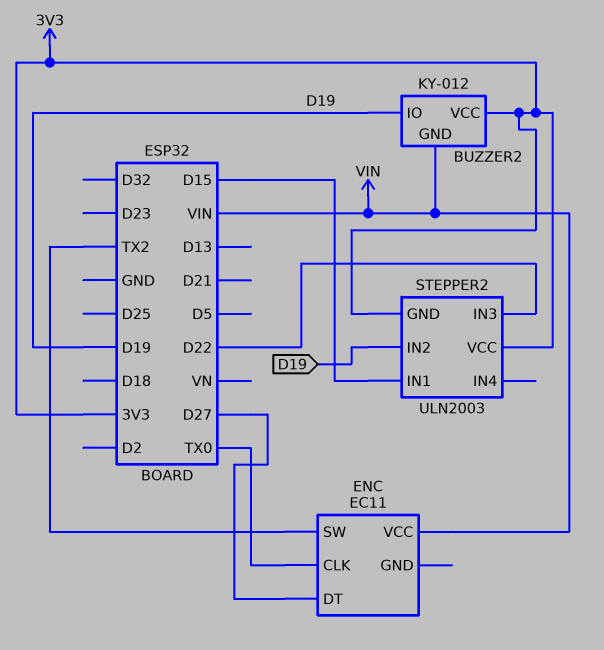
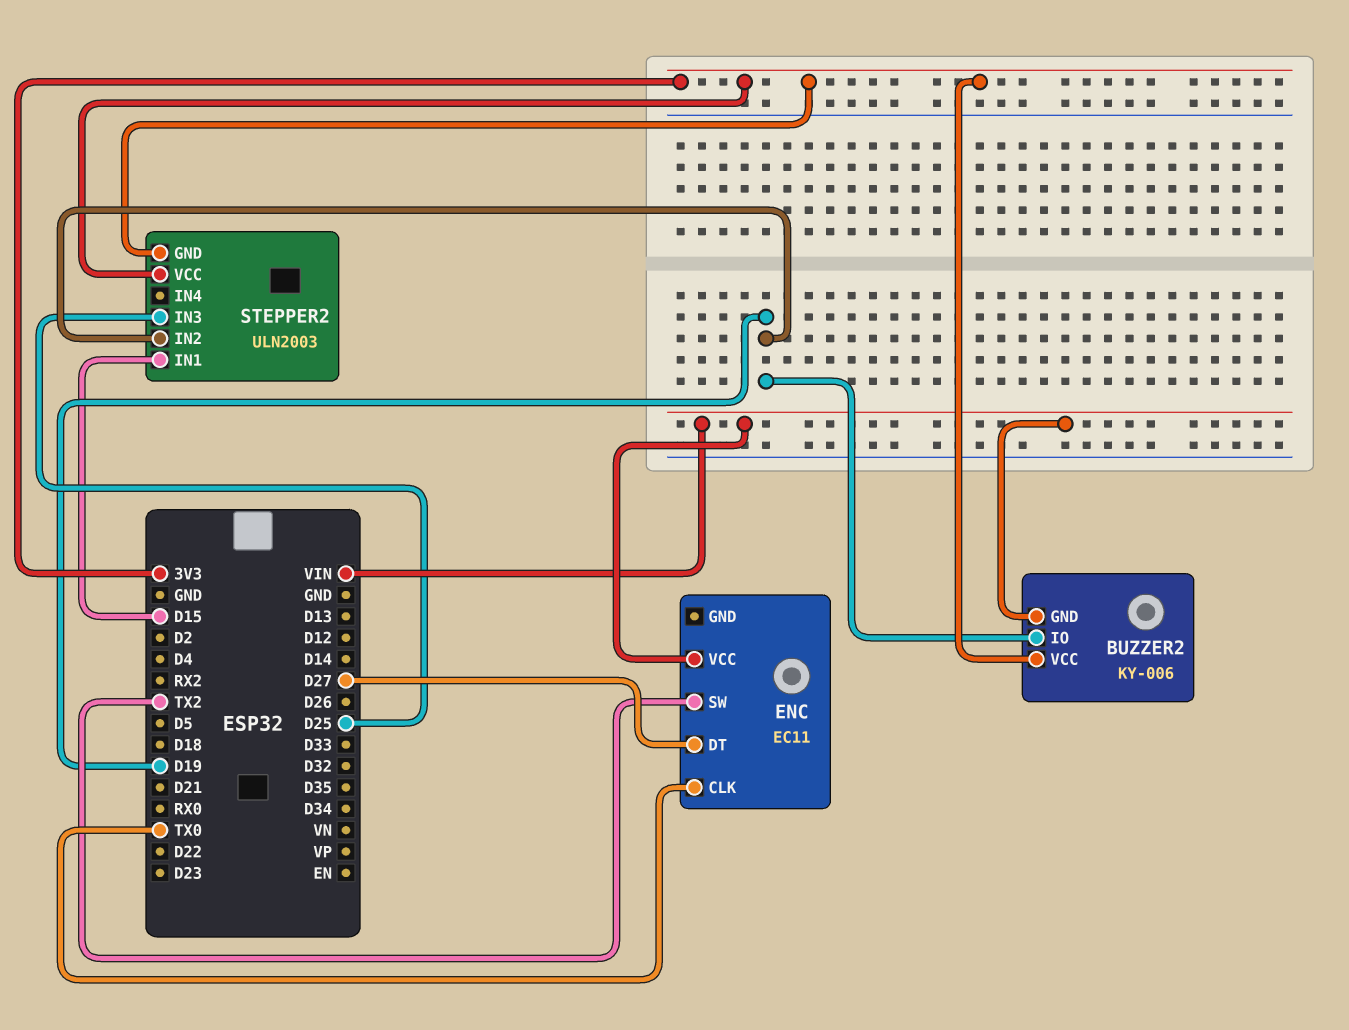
BUZZER2: KY-012 -> KY-006
STEPPER2 pin IN3: D22 -> D25

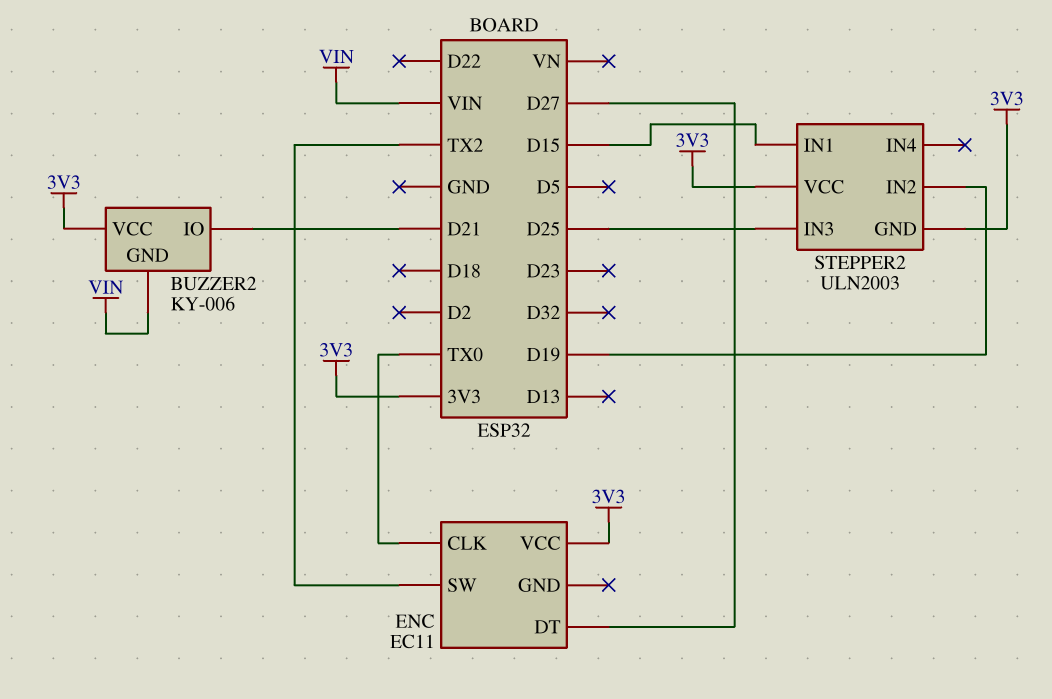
BUZZER2 pin IO: D19 -> D21
ENC pin VCC: VIN -> 3V3

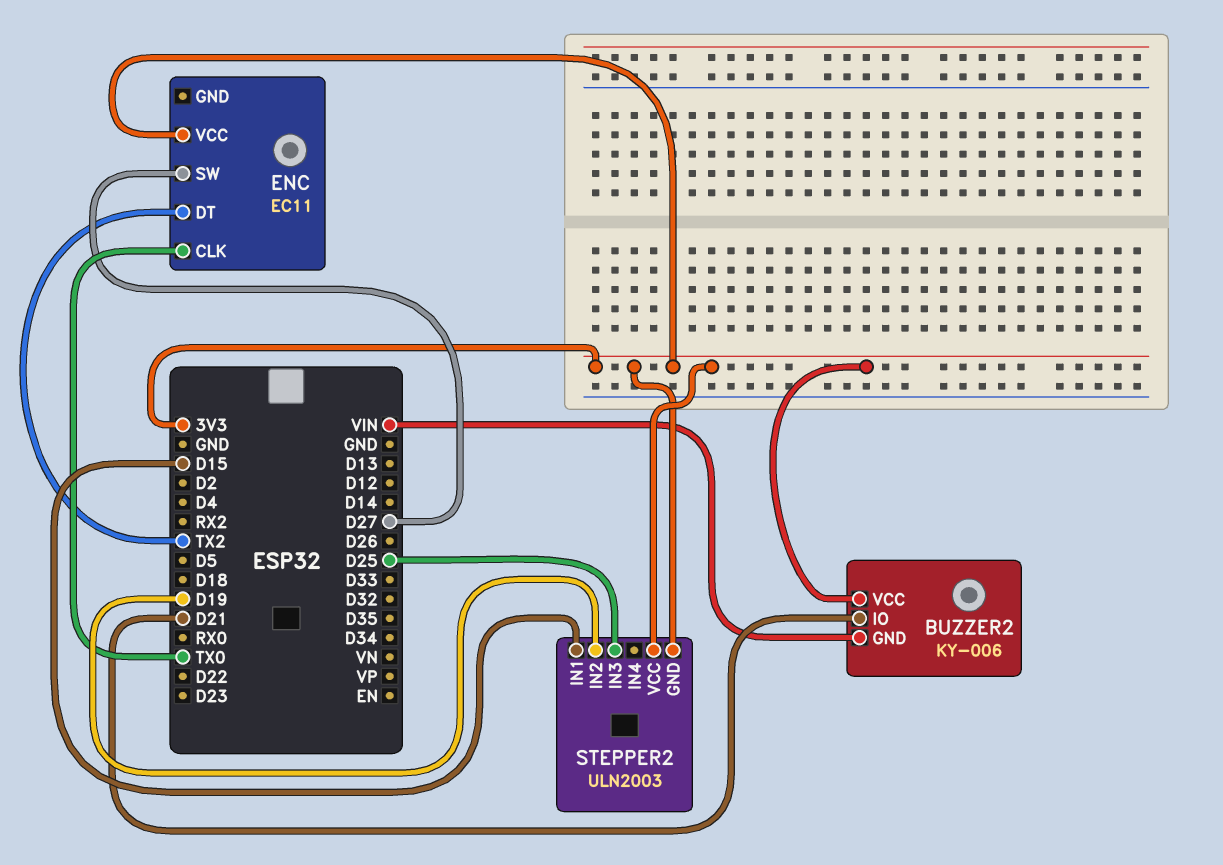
ENC pin DT: D27 -> TX2
ENC pin SW: TX2 -> D27

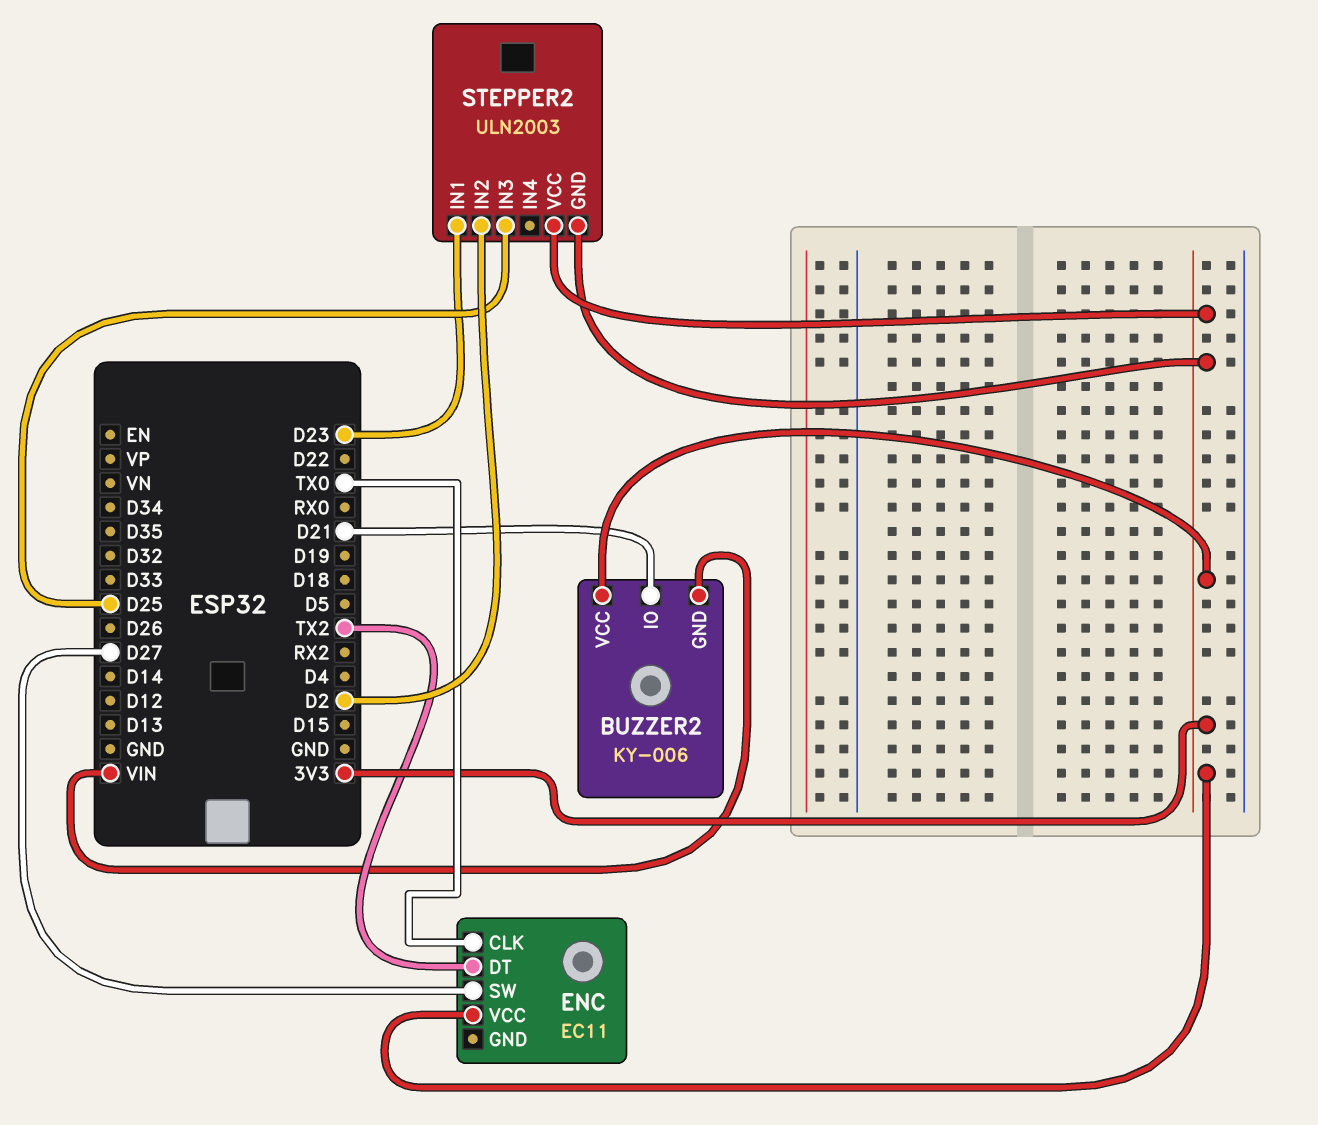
STEPPER2 pin IN1: D15 -> D23
STEPPER2 pin IN2: D19 -> D2

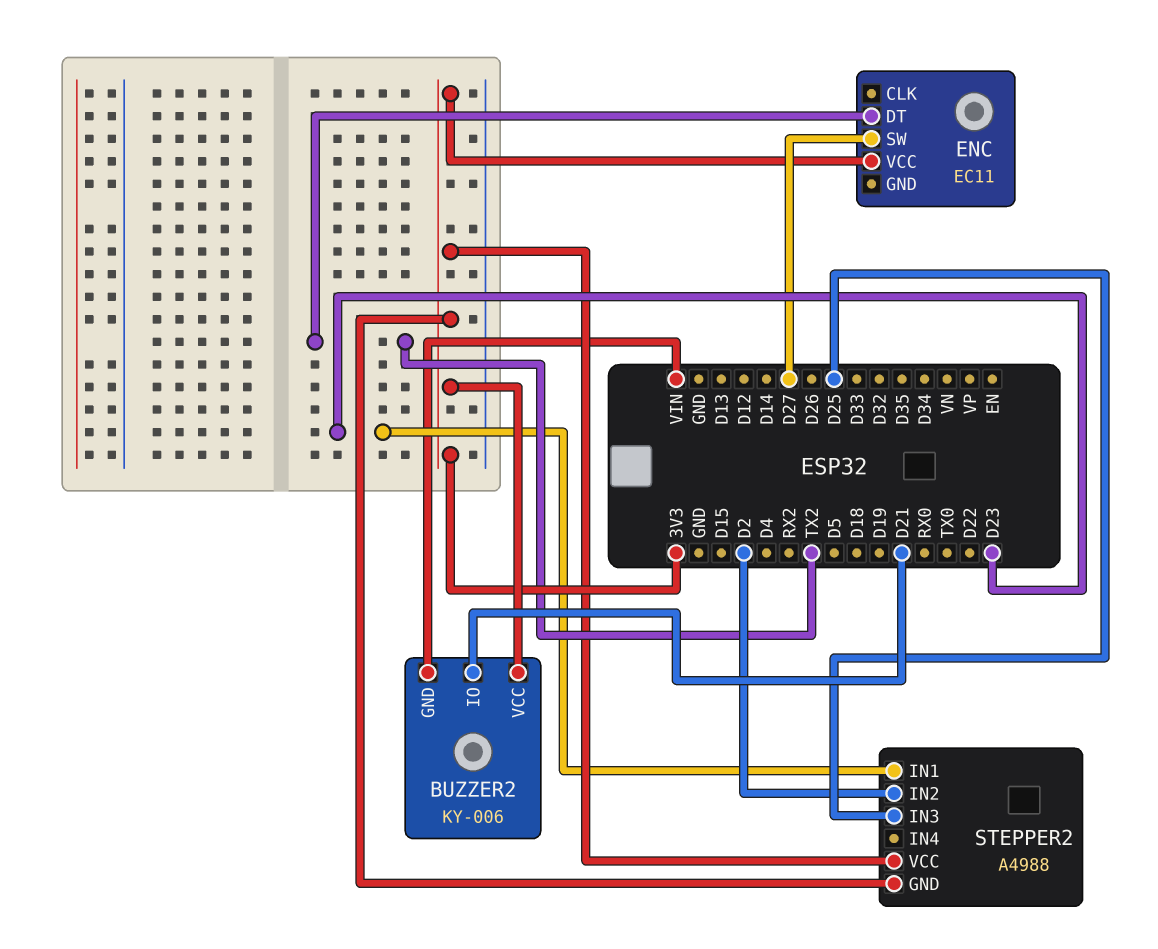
ENC pin CLK: TX0 -> none
STEPPER2: ULN2003 -> A4988

